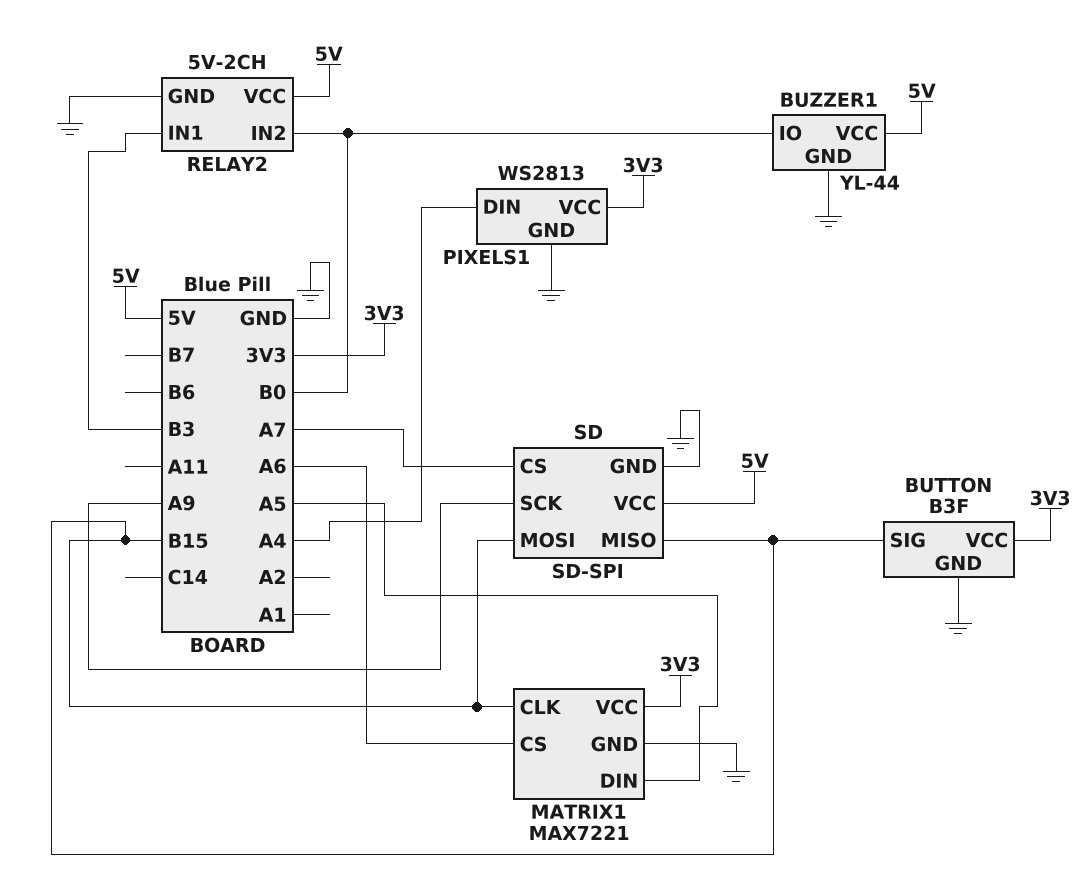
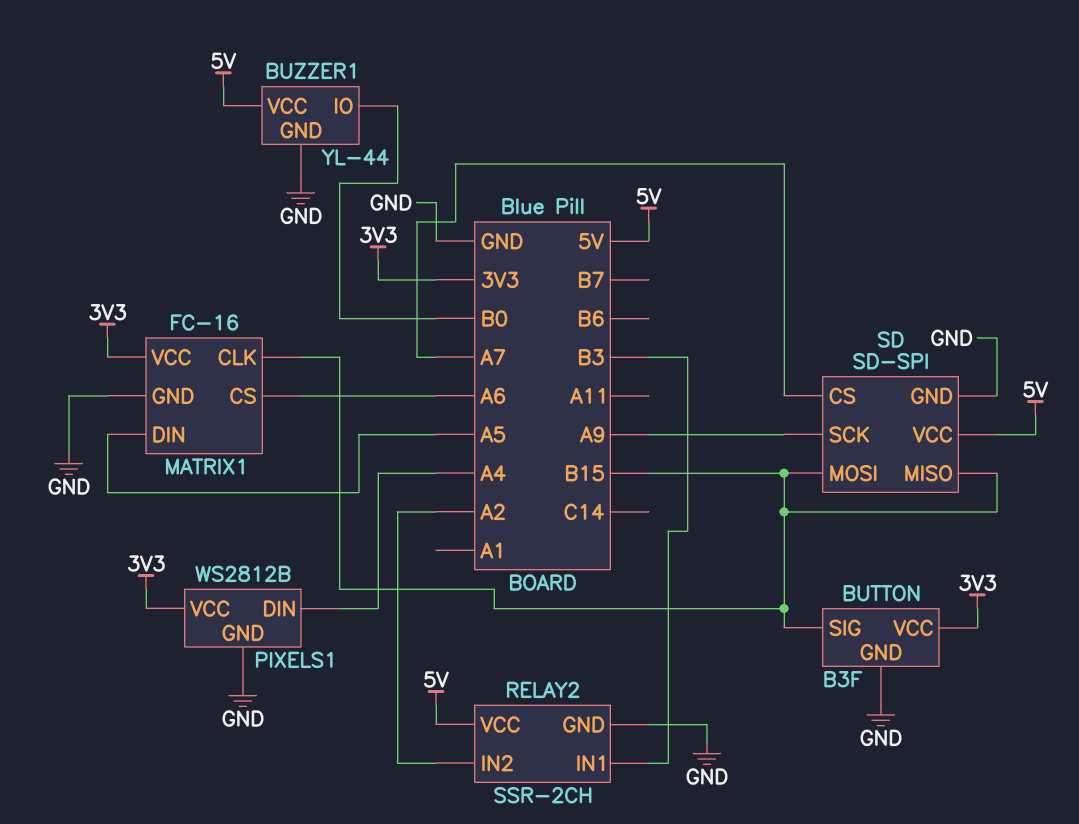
MATRIX1: MAX7221 -> FC-16
PIXELS1: WS2813 -> WS2812B
RELAY2: 5V-2CH -> SSR-2CH
RELAY2 pin IN2: B0 -> A2

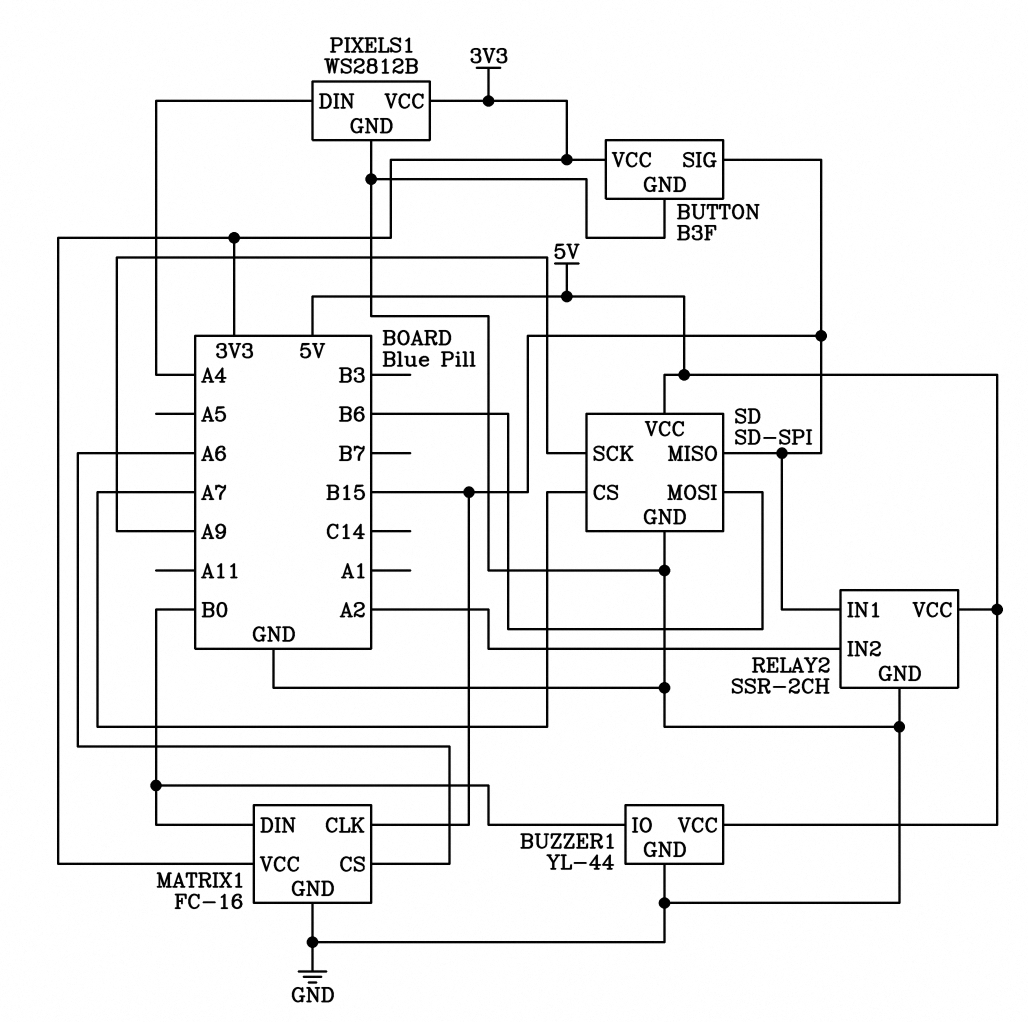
MATRIX1 pin DIN: A5 -> B0
RELAY2 pin IN1: B3 -> B15
SD pin MOSI: B15 -> B6

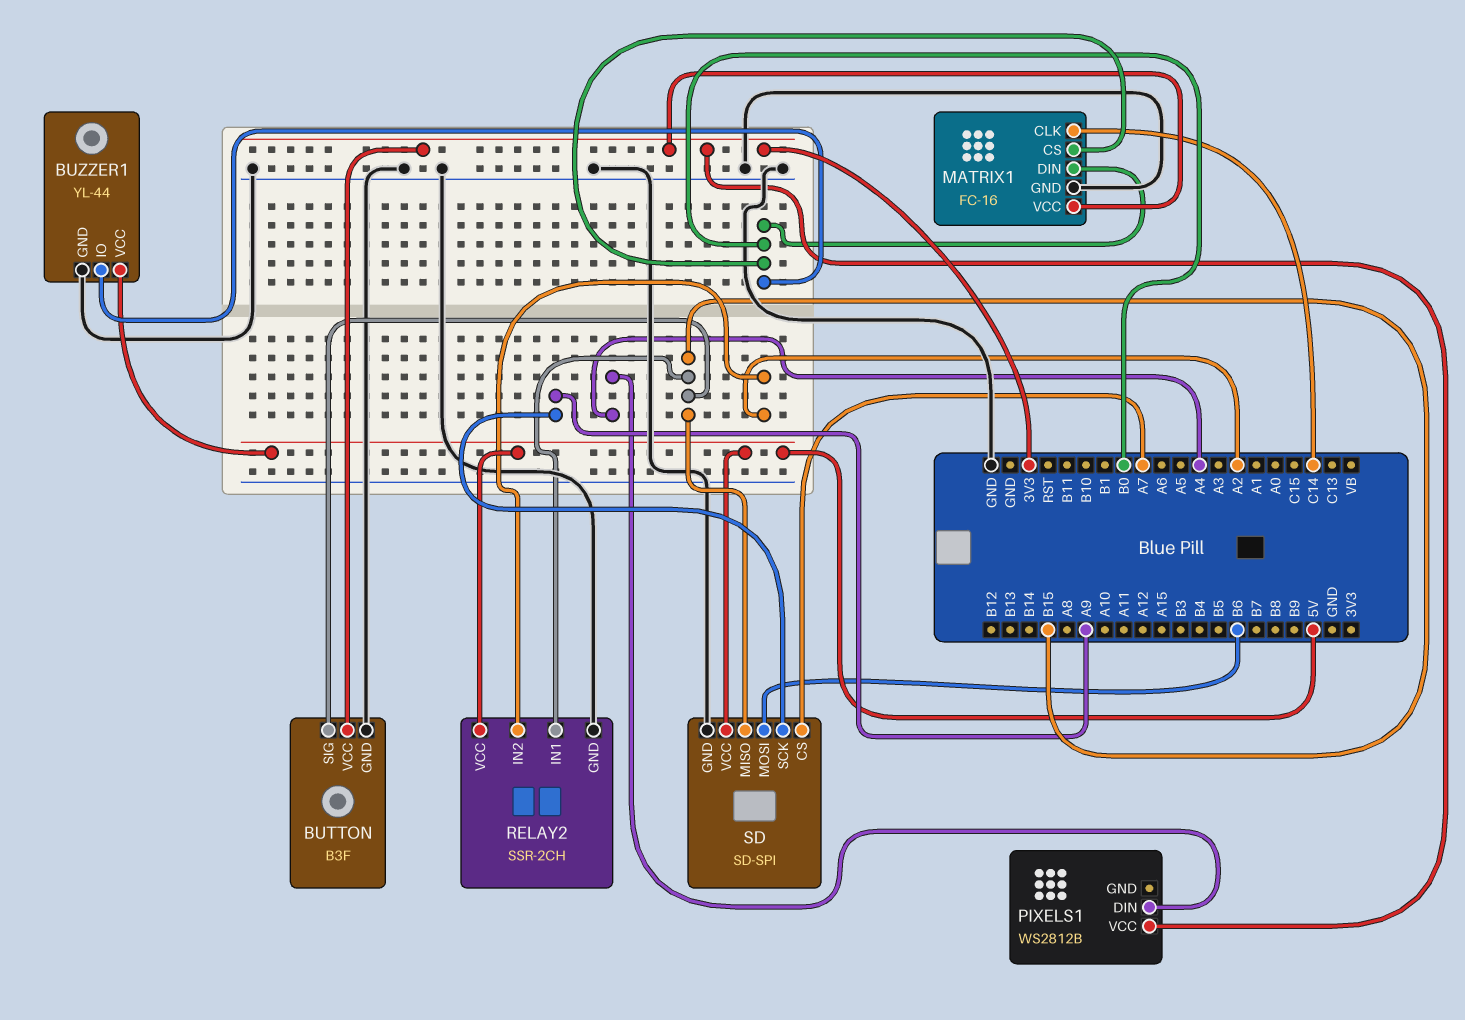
MATRIX1 pin CLK: B15 -> C14
MATRIX1 pin CS: A6 -> B0
PIXELS1 pin GND: GND -> none

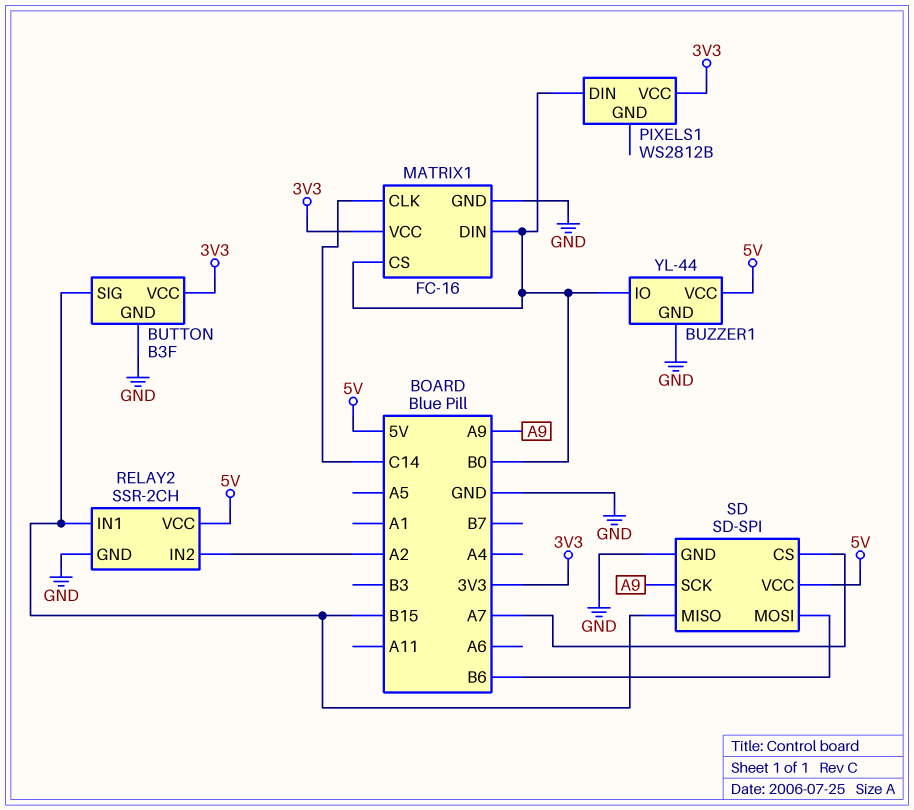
PIXELS1 pin DIN: A4 -> B0

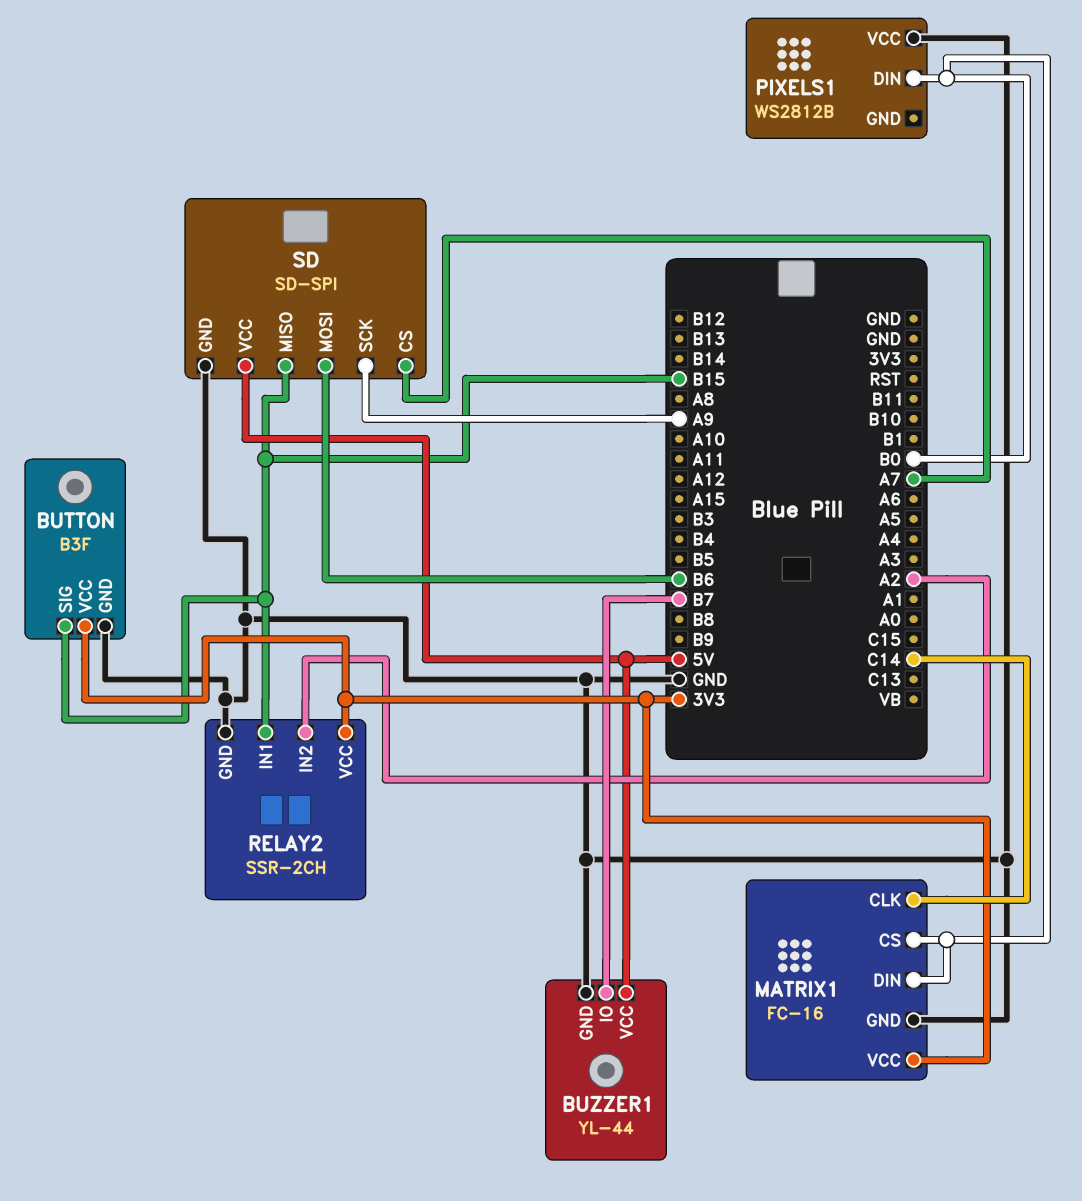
BUZZER1 pin IO: B0 -> B7
PIXELS1 pin VCC: 3V3 -> GND
RELAY2 pin VCC: 5V -> 3V3

